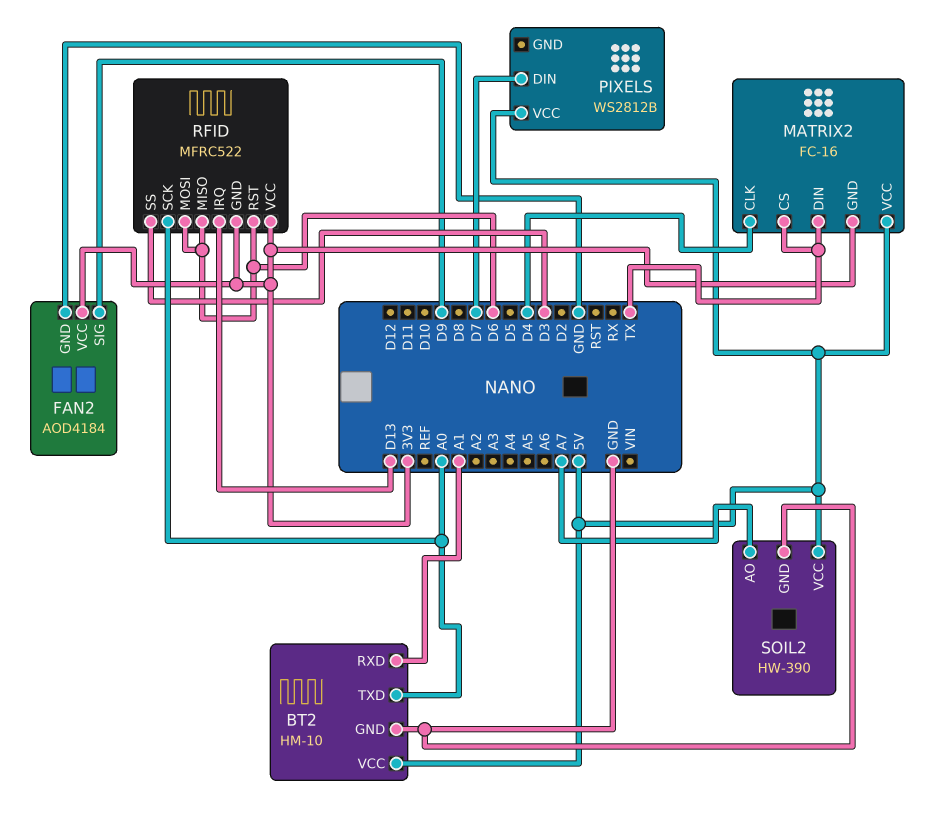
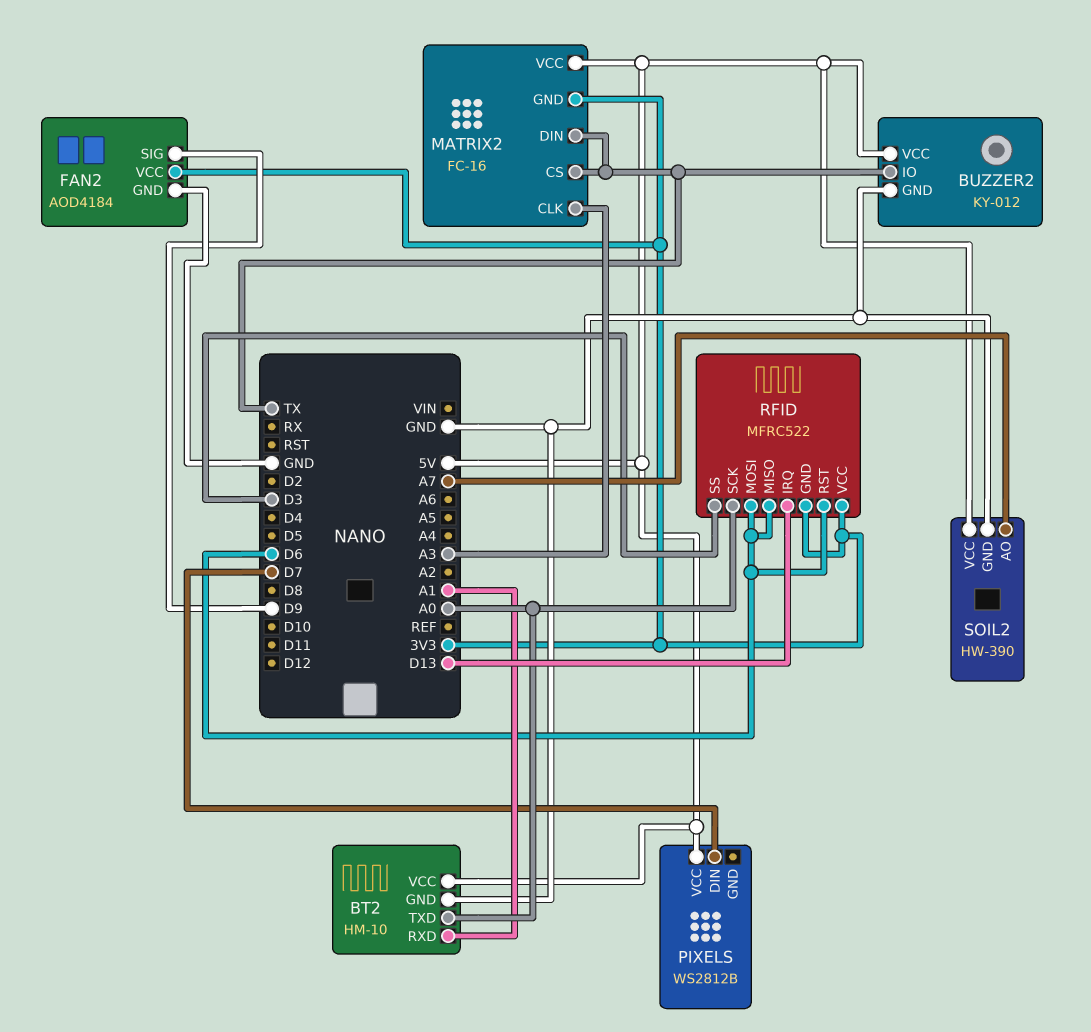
BUZZER2: none -> KY-012
BUZZER2 pin GND: none -> GND
BUZZER2 pin IO: none -> TX
BUZZER2 pin VCC: none -> 5V
MATRIX2 pin CLK: D4 -> A3

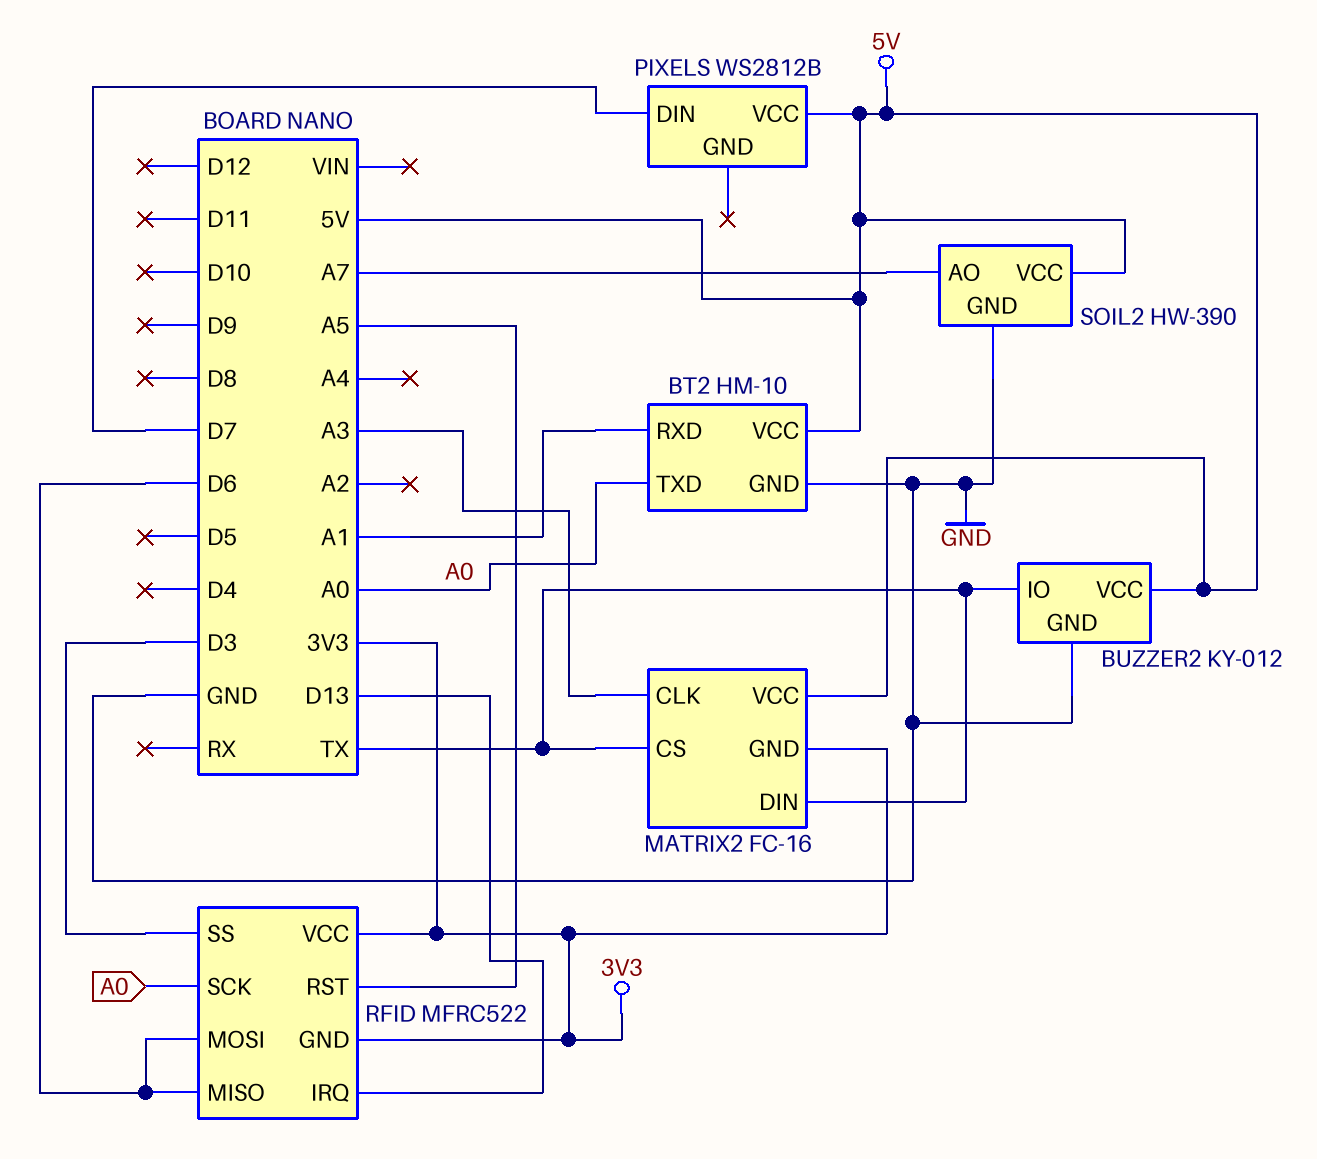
FAN2: AOD4184 -> none
FAN2 pin GND: GND -> none
FAN2 pin SIG: D9 -> none
FAN2 pin VCC: 3V3 -> none
RFID pin RST: D6 -> A5

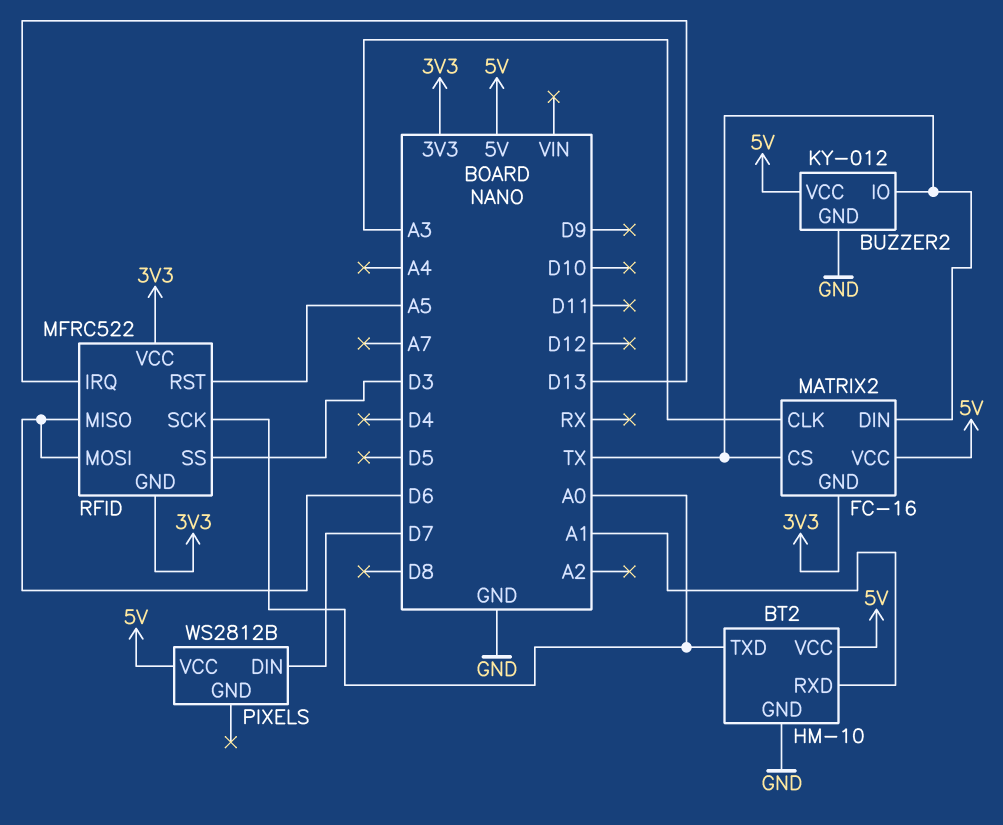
SOIL2: HW-390 -> none
SOIL2 pin AO: A7 -> none
SOIL2 pin GND: GND -> none
SOIL2 pin VCC: 5V -> none

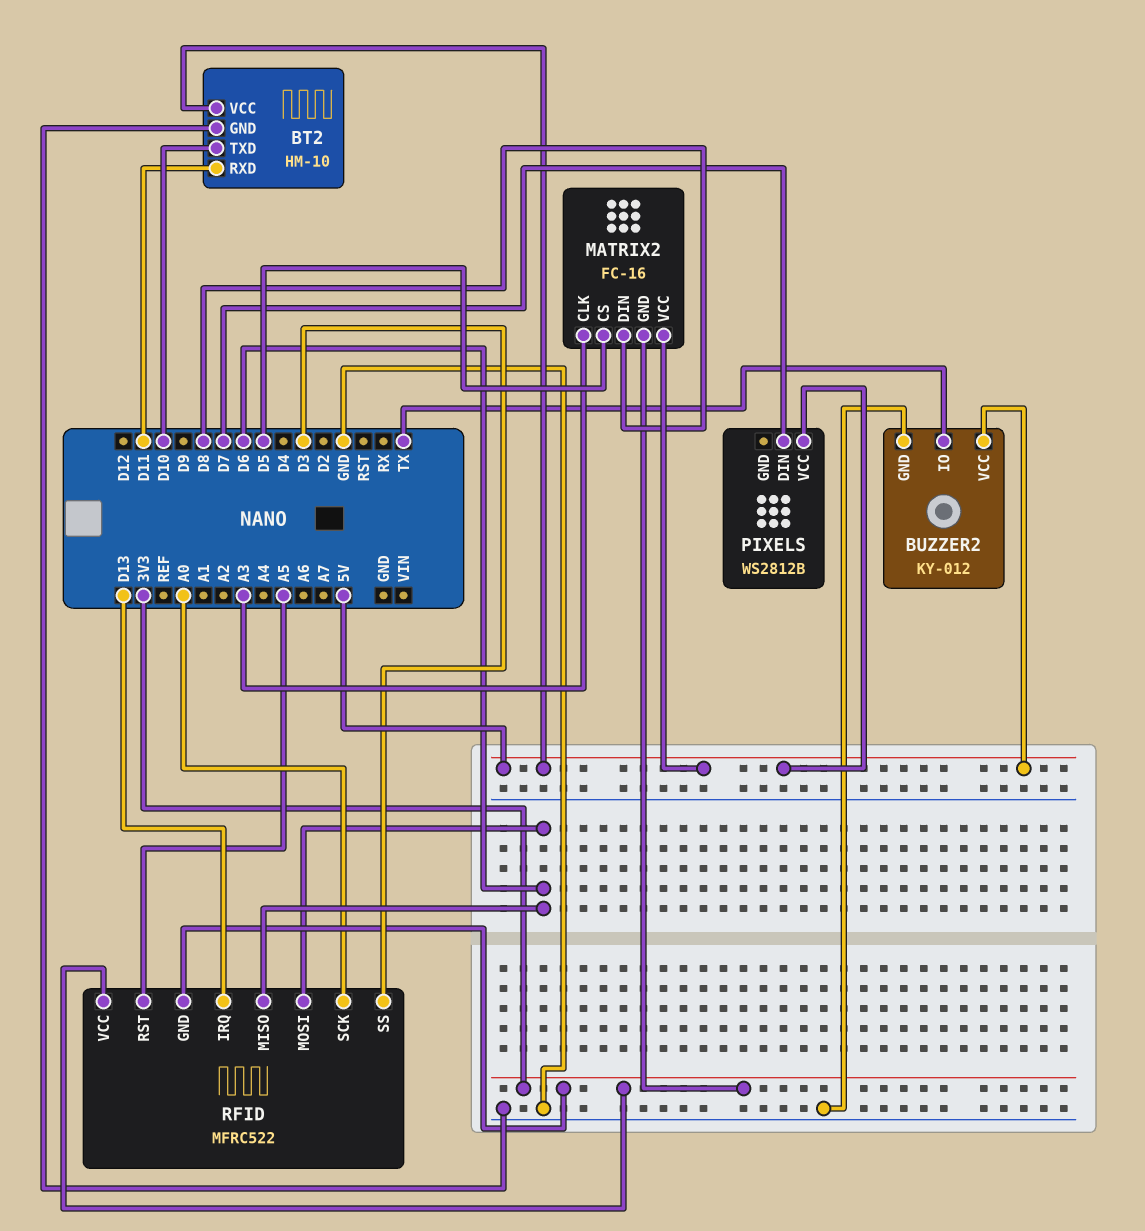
BT2 pin RXD: A1 -> D11
BT2 pin TXD: A0 -> D10
MATRIX2 pin CS: TX -> D5
MATRIX2 pin DIN: TX -> D8

